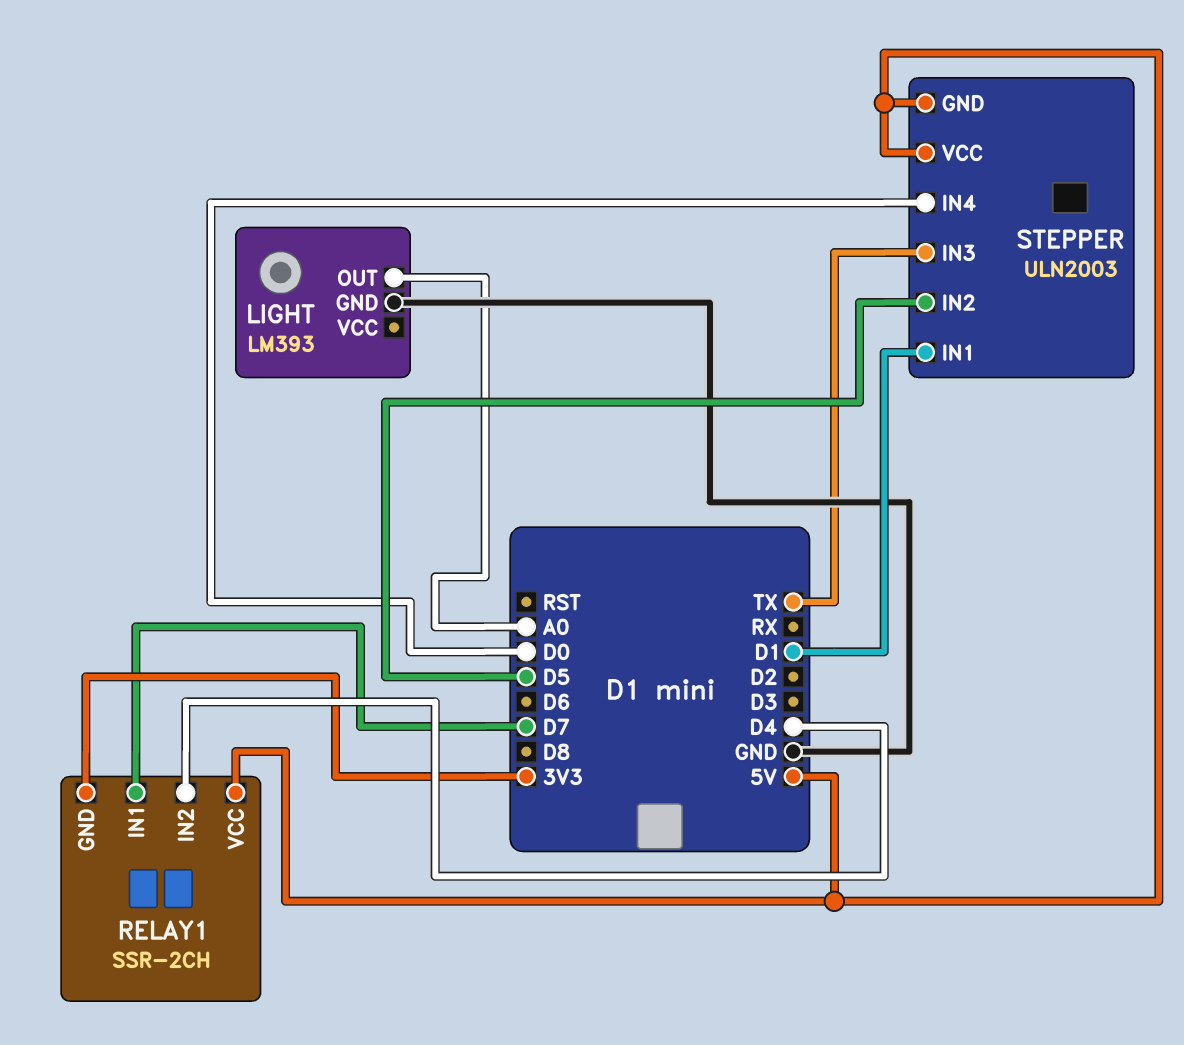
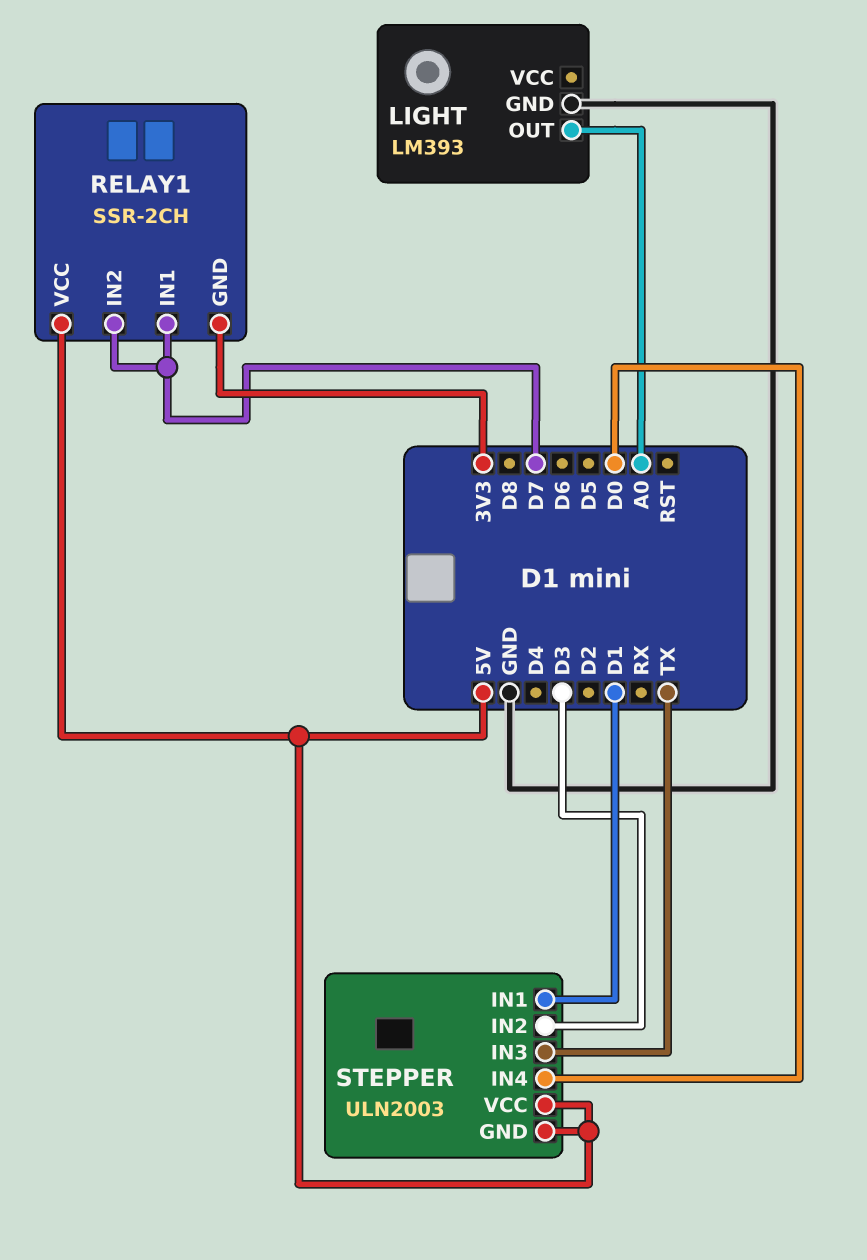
RELAY1 pin IN2: D4 -> D7
STEPPER pin IN2: D5 -> D3

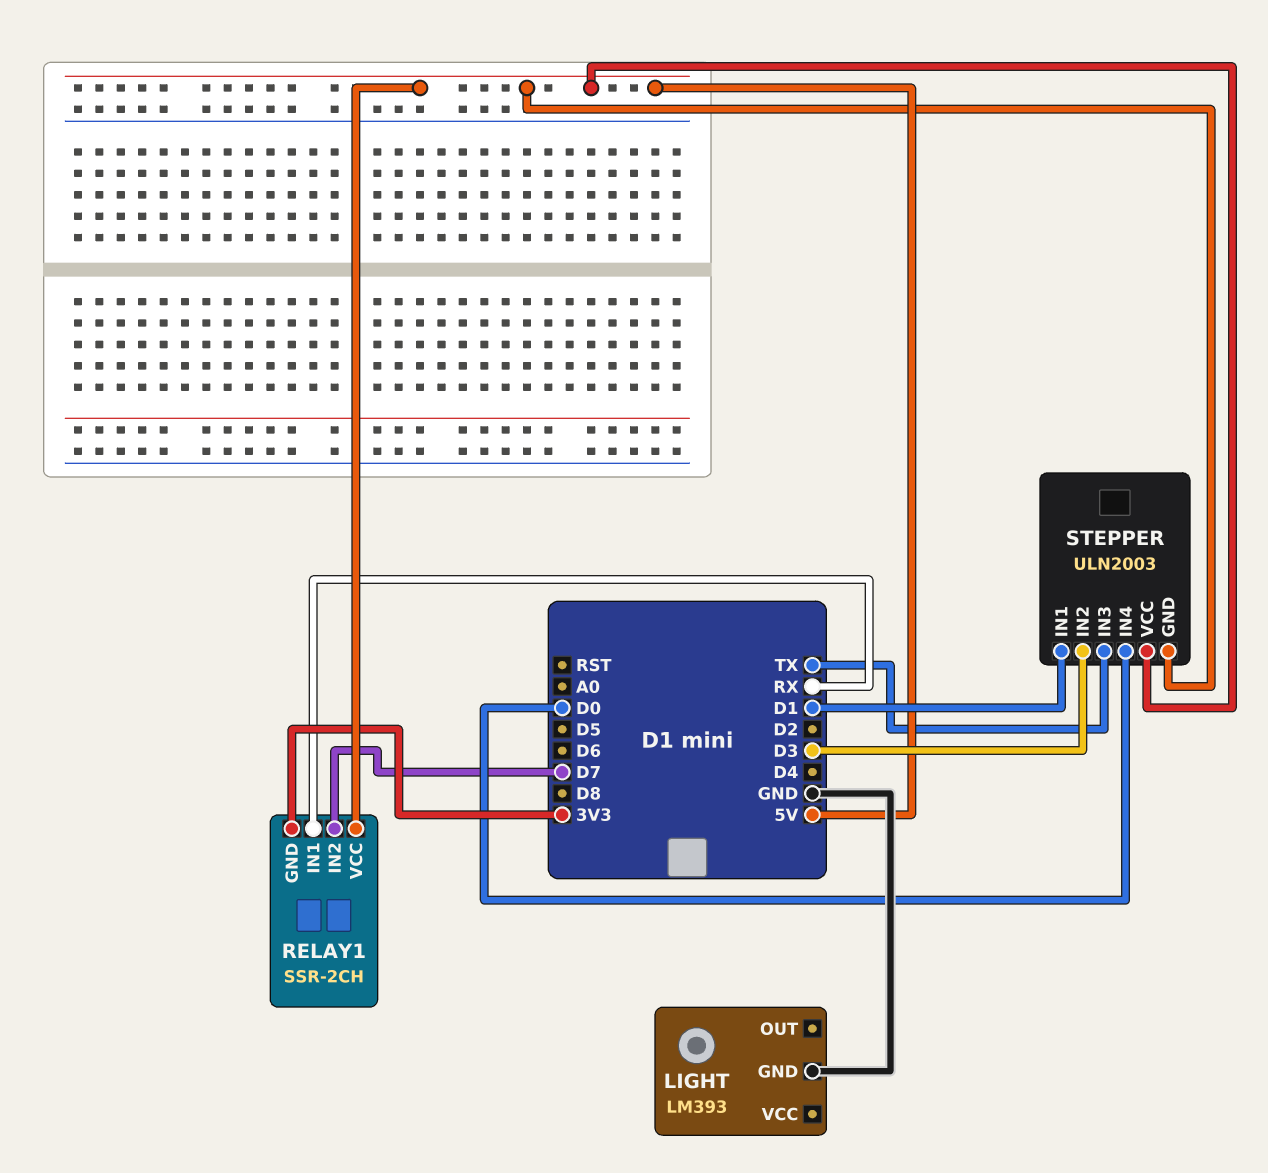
LIGHT pin OUT: A0 -> none
RELAY1 pin IN1: D7 -> RX

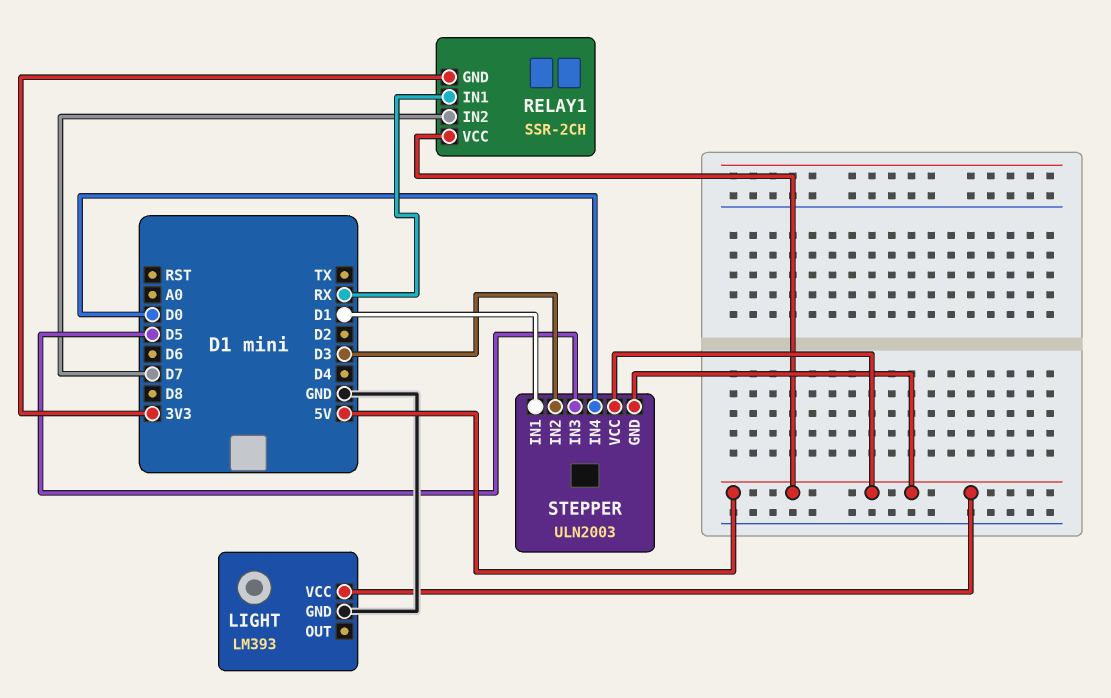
LIGHT pin VCC: none -> 5V
STEPPER pin IN3: TX -> D5

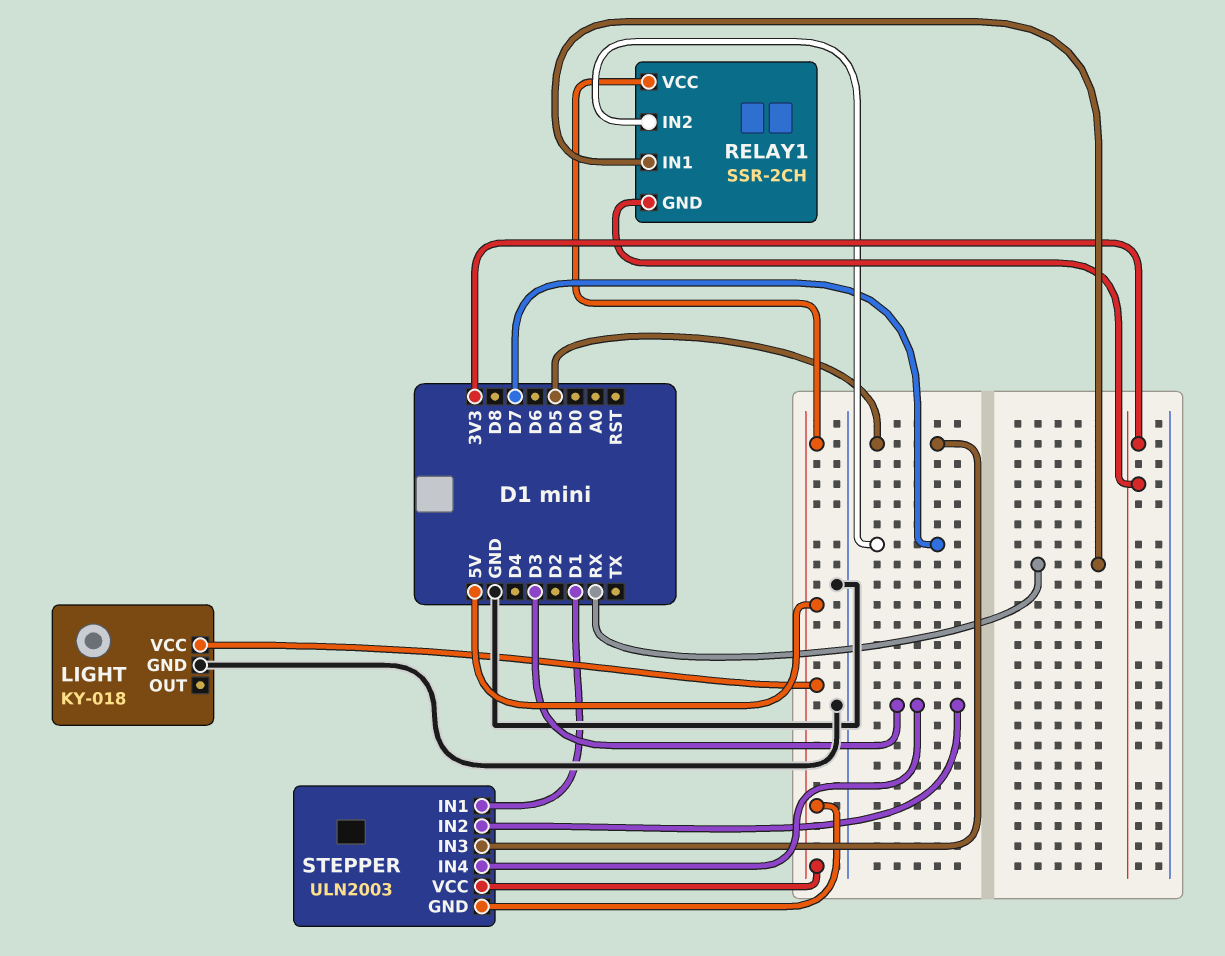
LIGHT: LM393 -> KY-018
STEPPER pin IN4: D0 -> D3

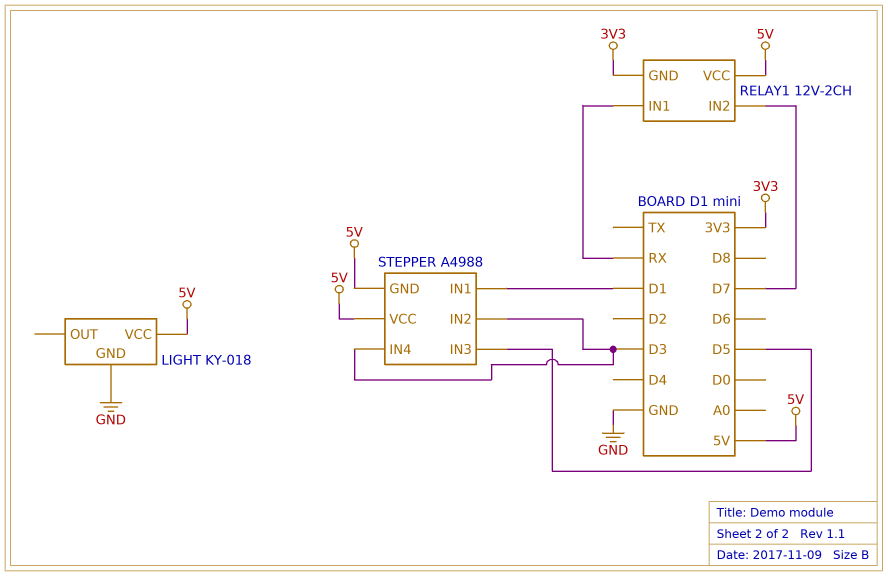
RELAY1: SSR-2CH -> 12V-2CH
STEPPER: ULN2003 -> A4988

